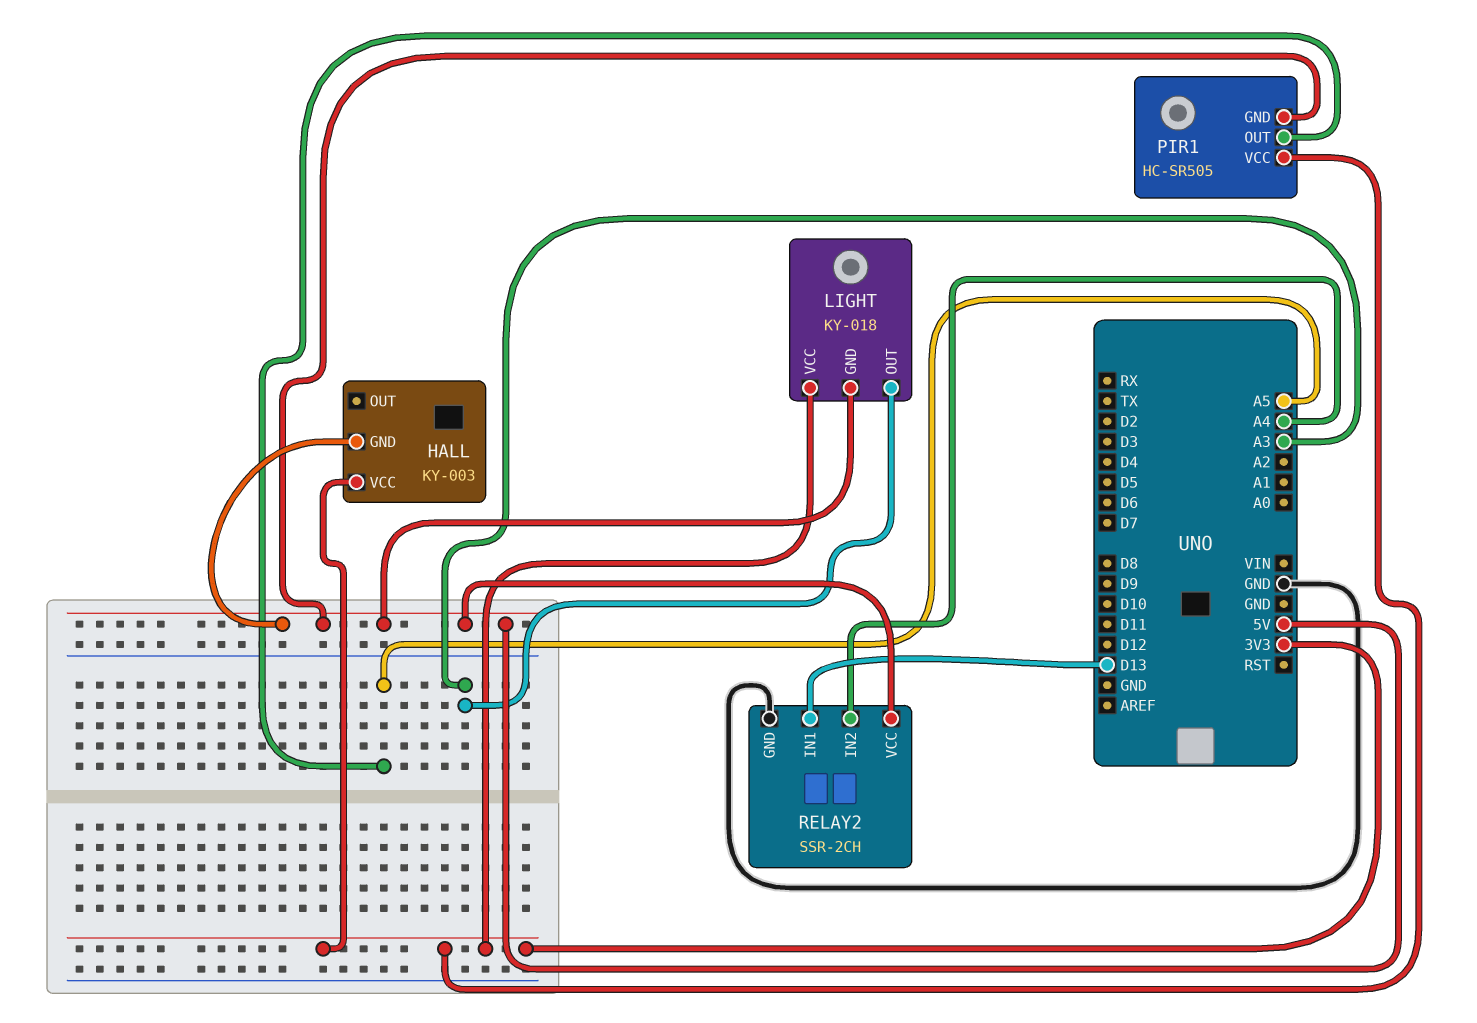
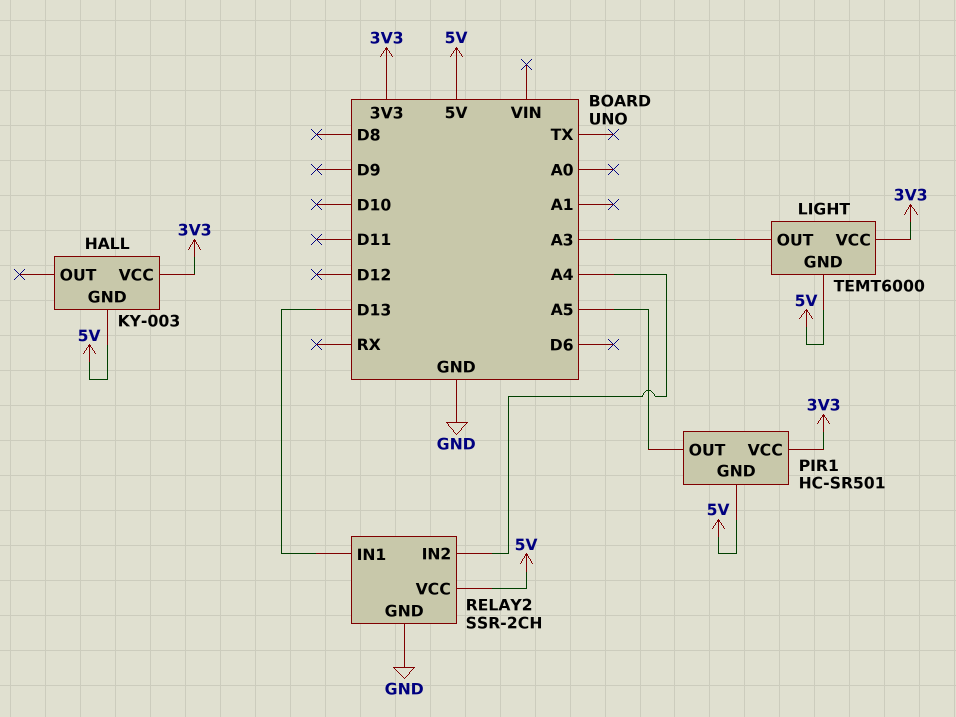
LIGHT: KY-018 -> TEMT6000
PIR1: HC-SR505 -> HC-SR501

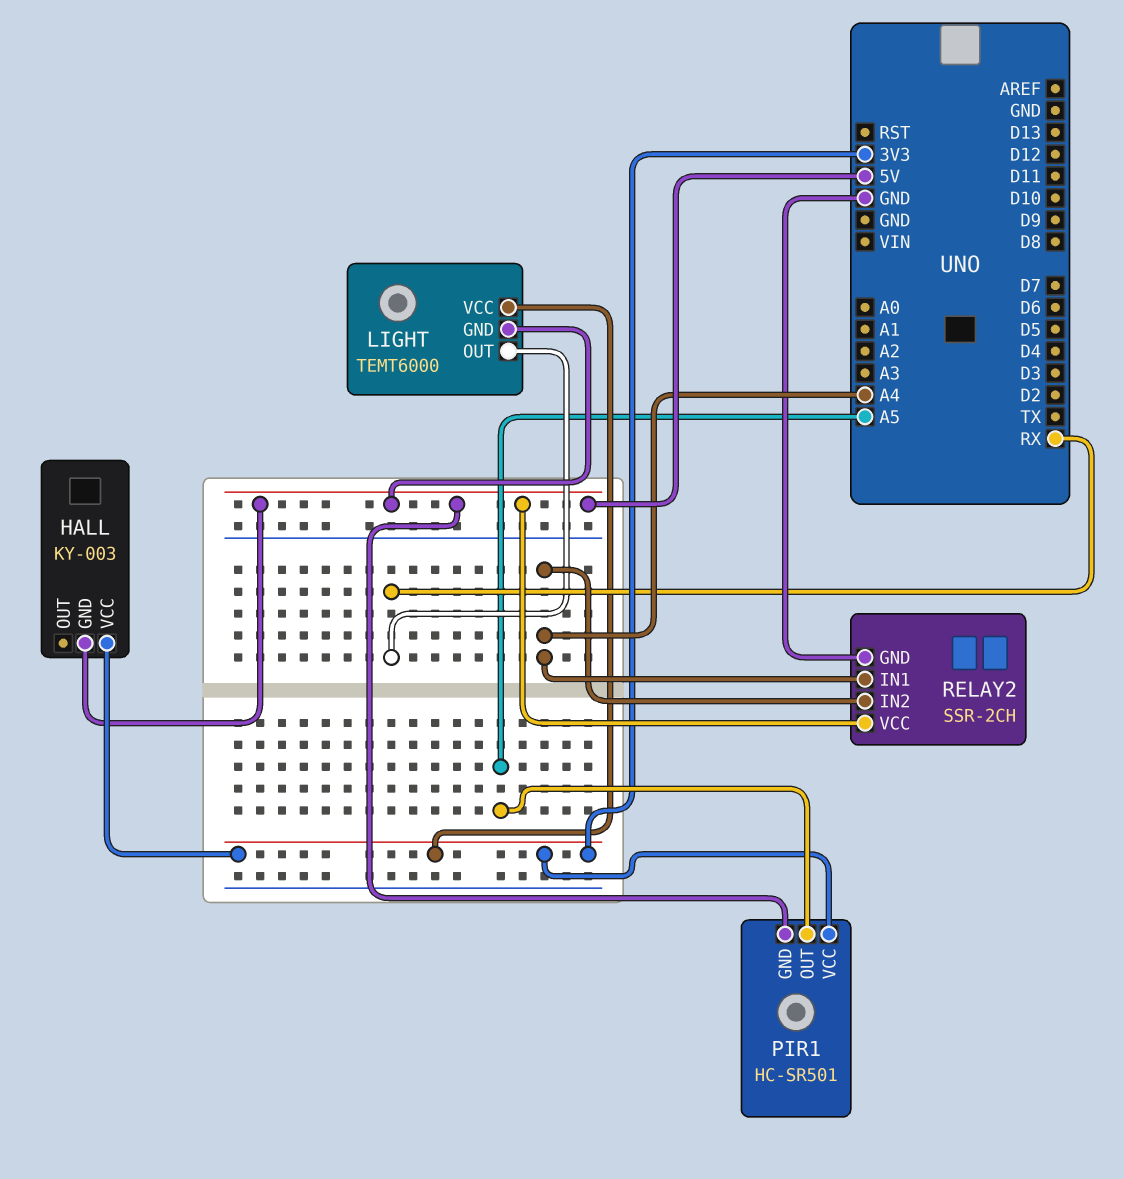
LIGHT pin OUT: A3 -> RX
RELAY2 pin IN1: D13 -> A4

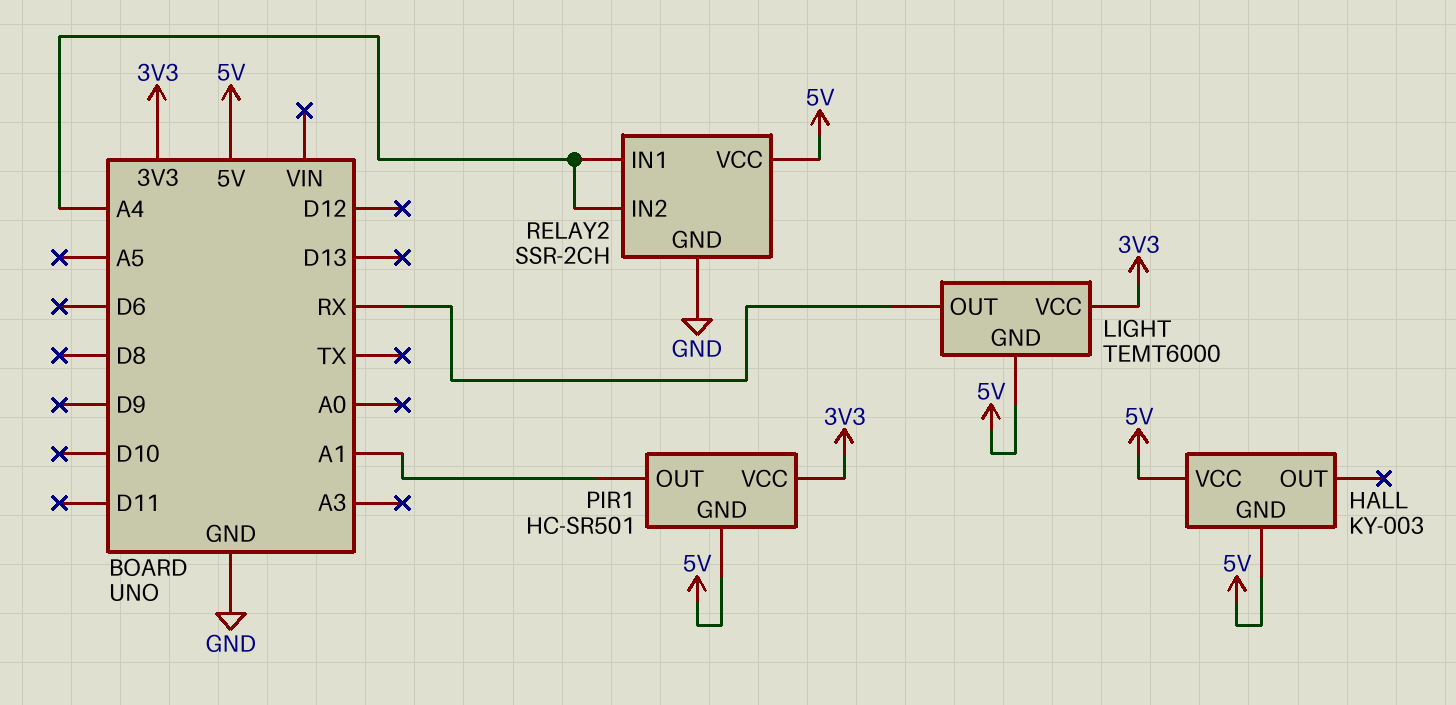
HALL pin VCC: 3V3 -> 5V
PIR1 pin OUT: A5 -> A1

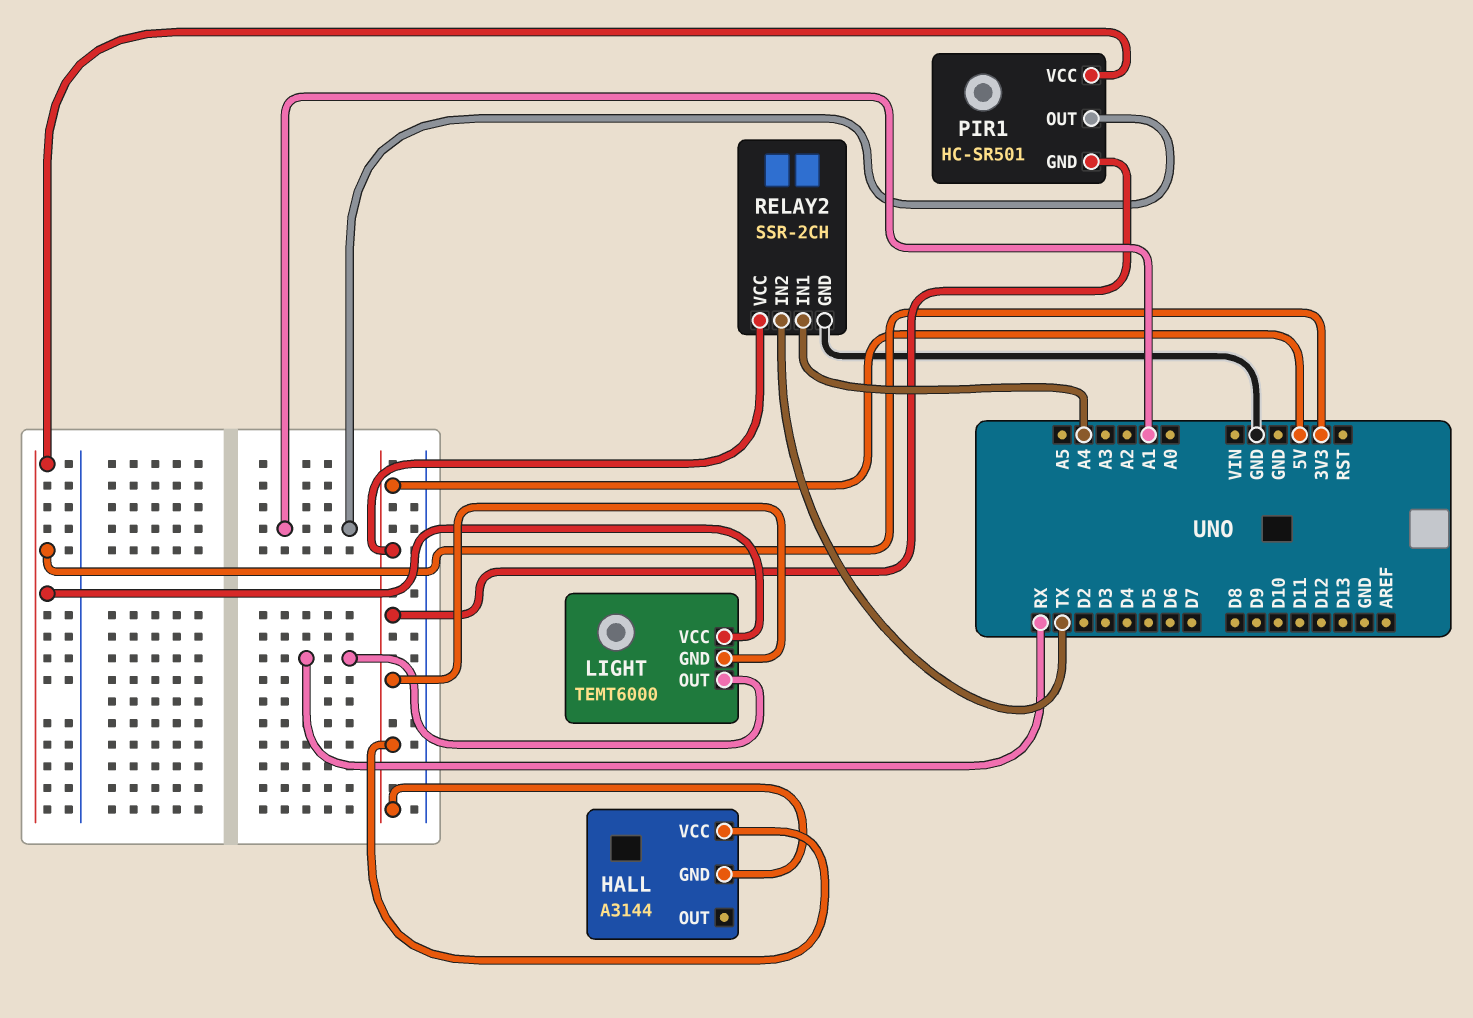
HALL: KY-003 -> A3144
RELAY2 pin IN2: A4 -> TX

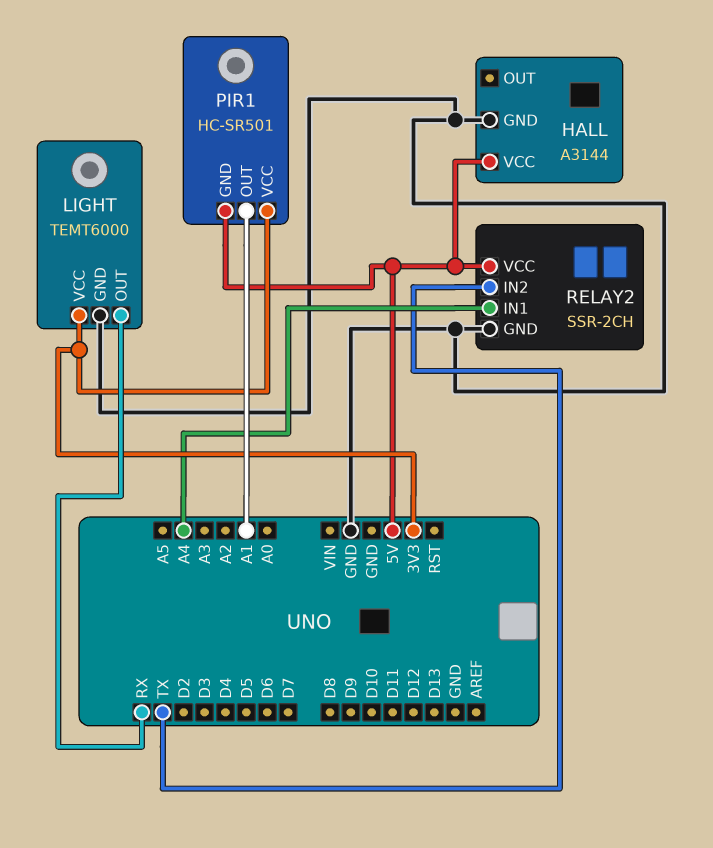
HALL pin GND: 5V -> GND
LIGHT pin GND: 5V -> GND

